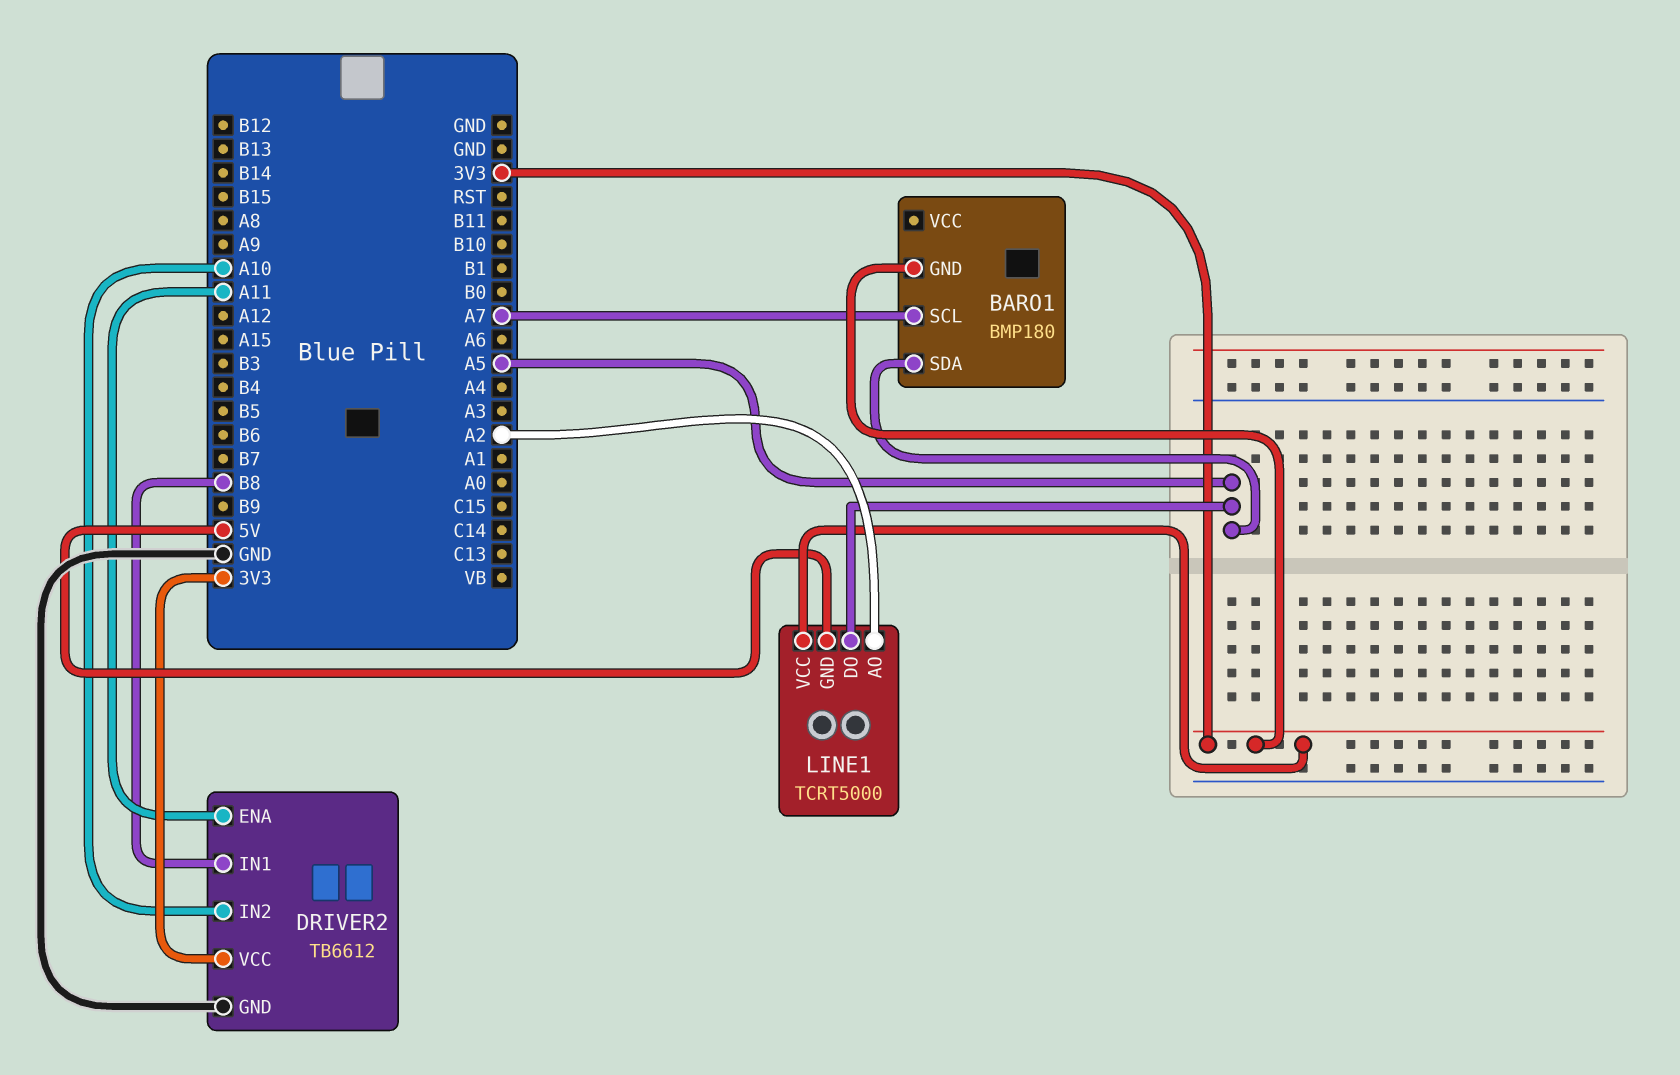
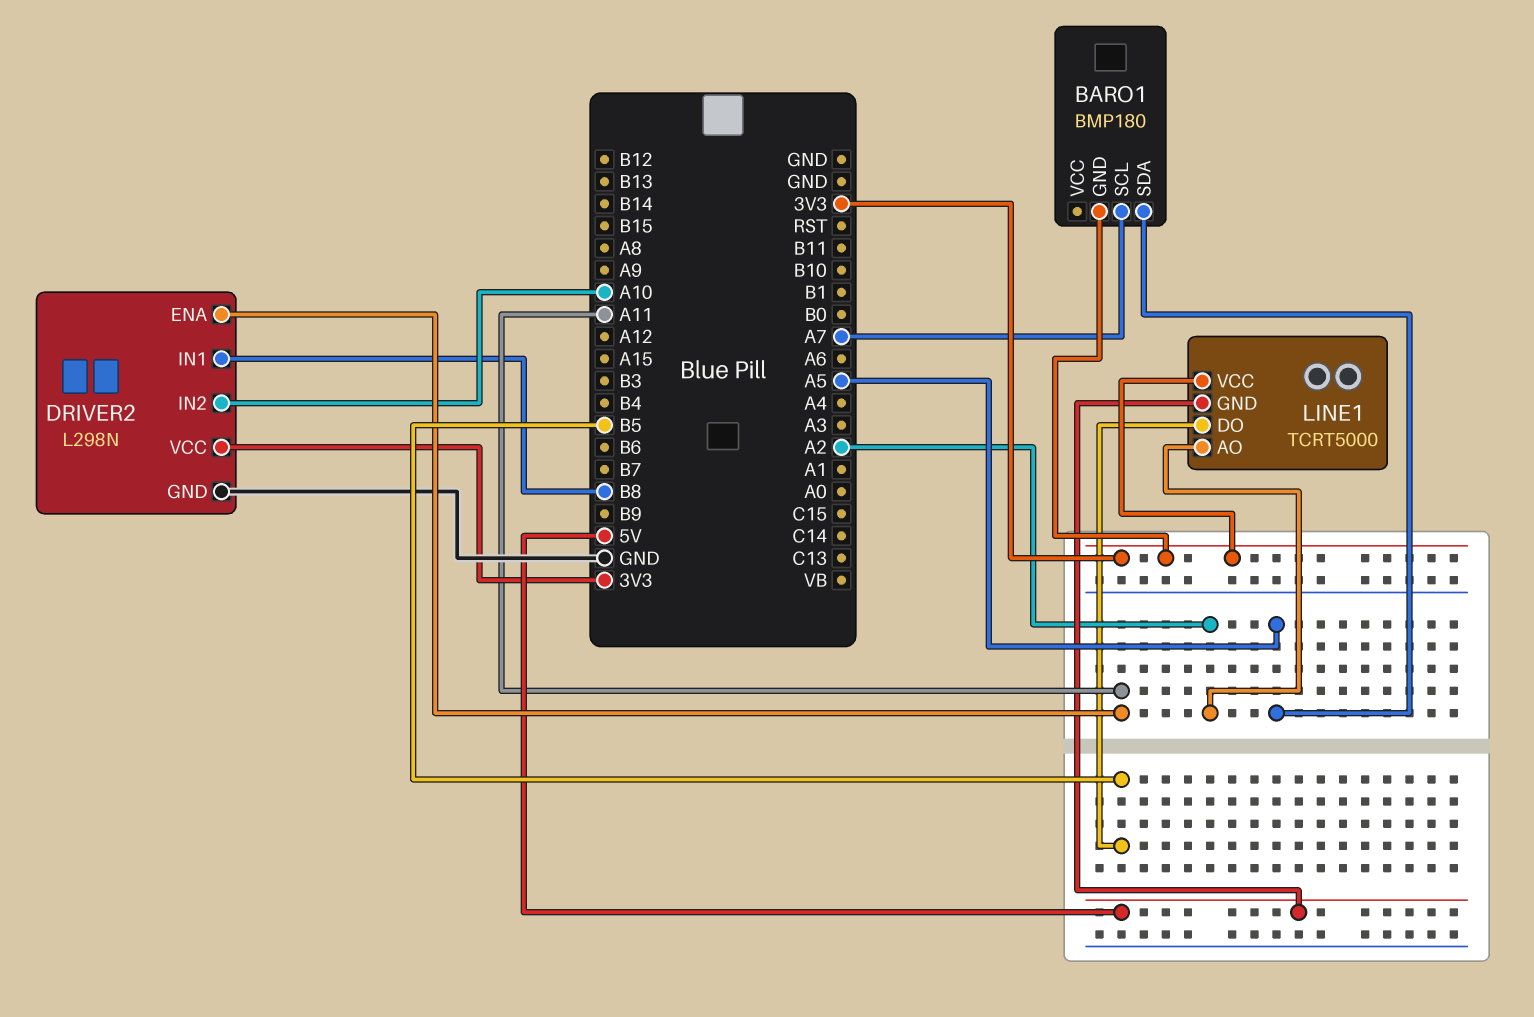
DRIVER2: TB6612 -> L298N
LINE1 pin DO: A5 -> B5

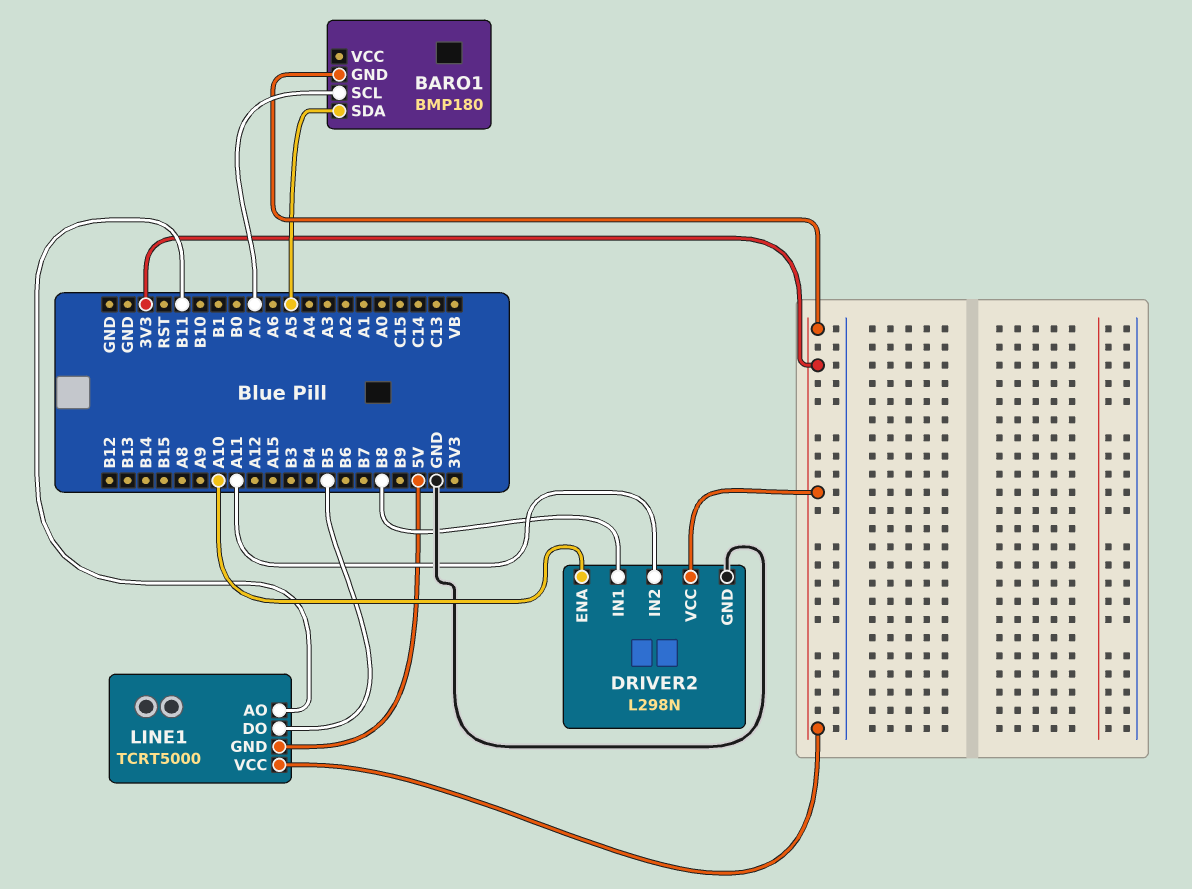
DRIVER2 pin ENA: A11 -> A10
DRIVER2 pin IN2: A10 -> A11
LINE1 pin AO: A2 -> B11

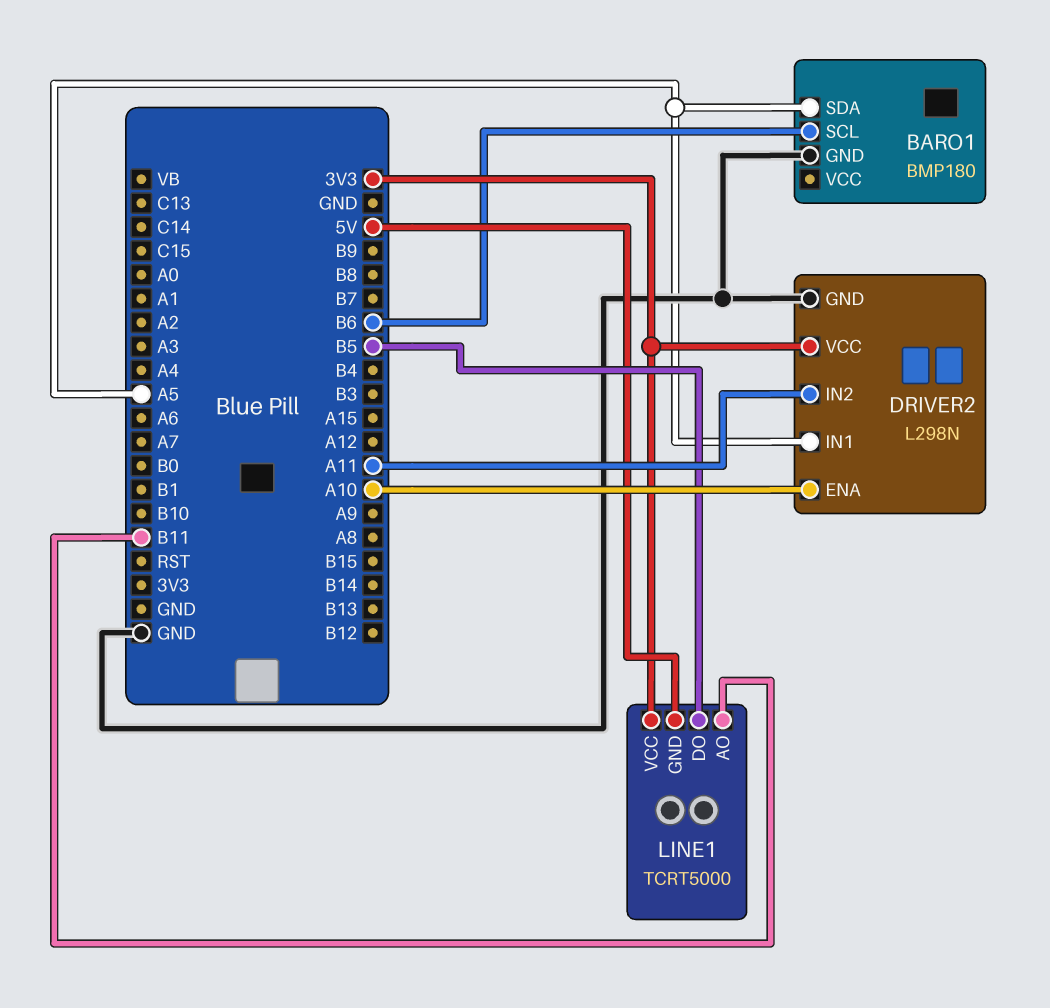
BARO1 pin GND: 3V3 -> GND
BARO1 pin SCL: A7 -> B6
DRIVER2 pin IN1: B8 -> A5

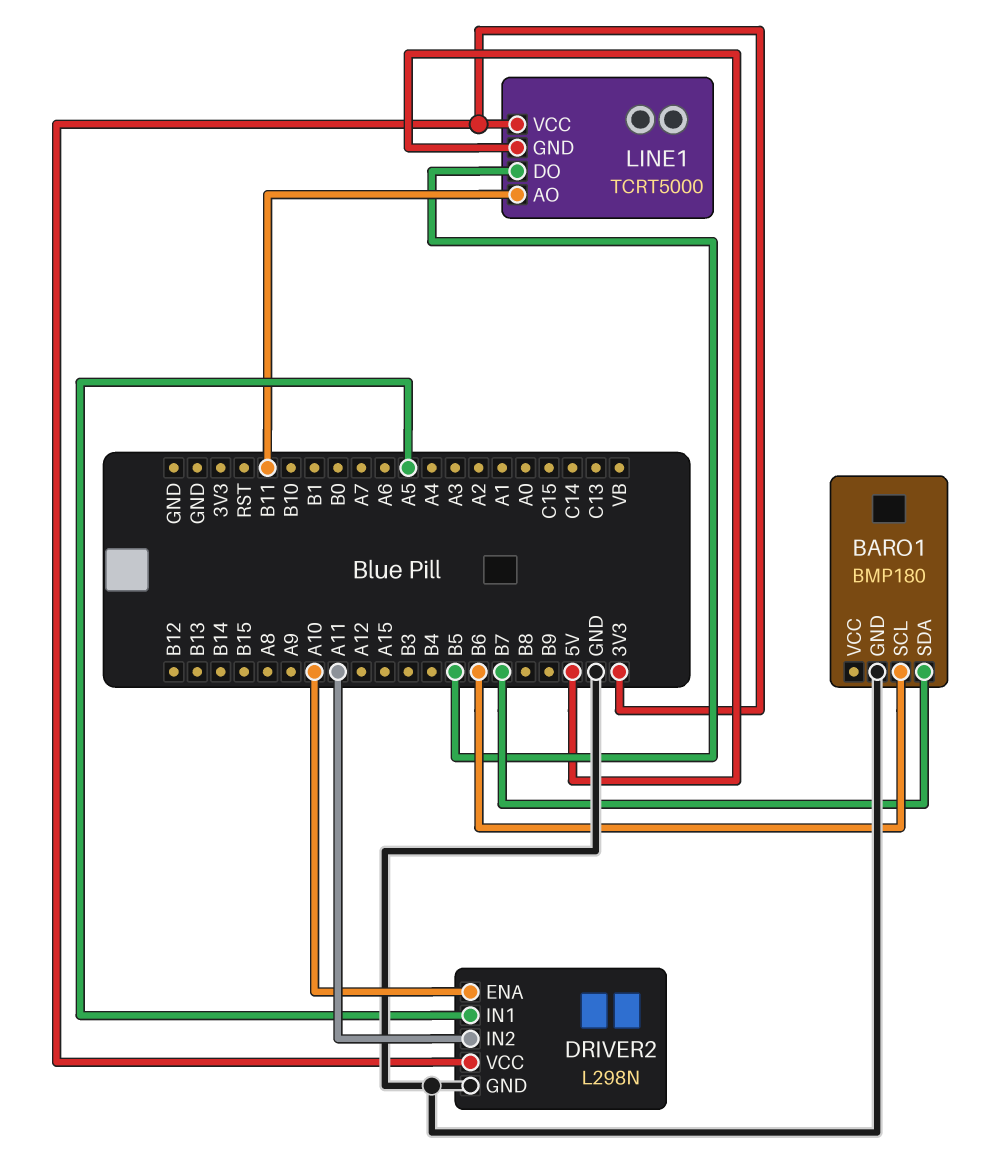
BARO1 pin SDA: A5 -> B7

